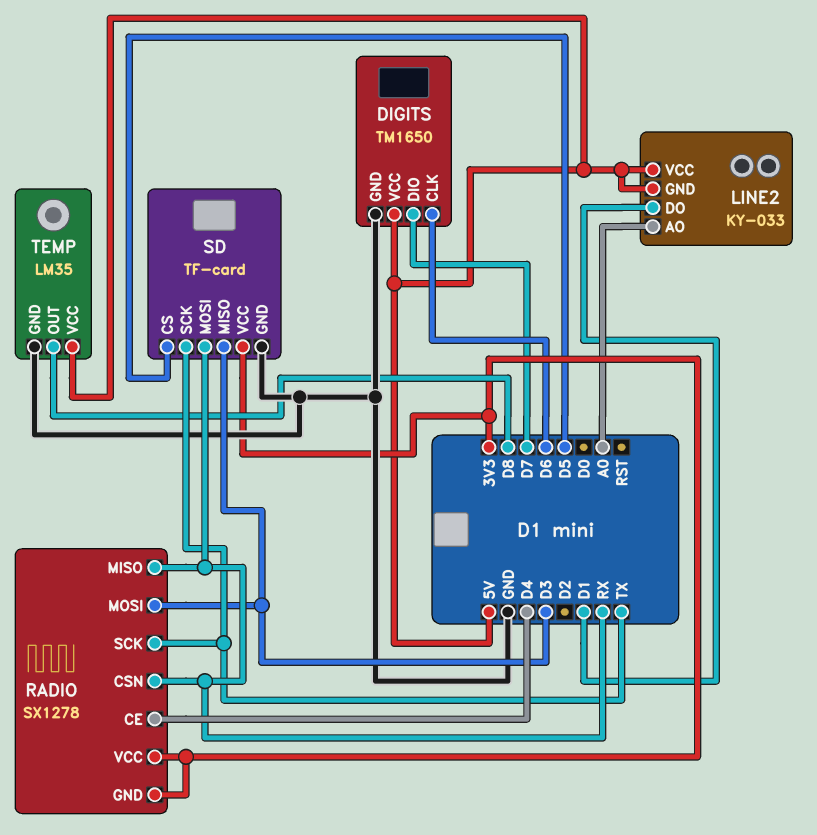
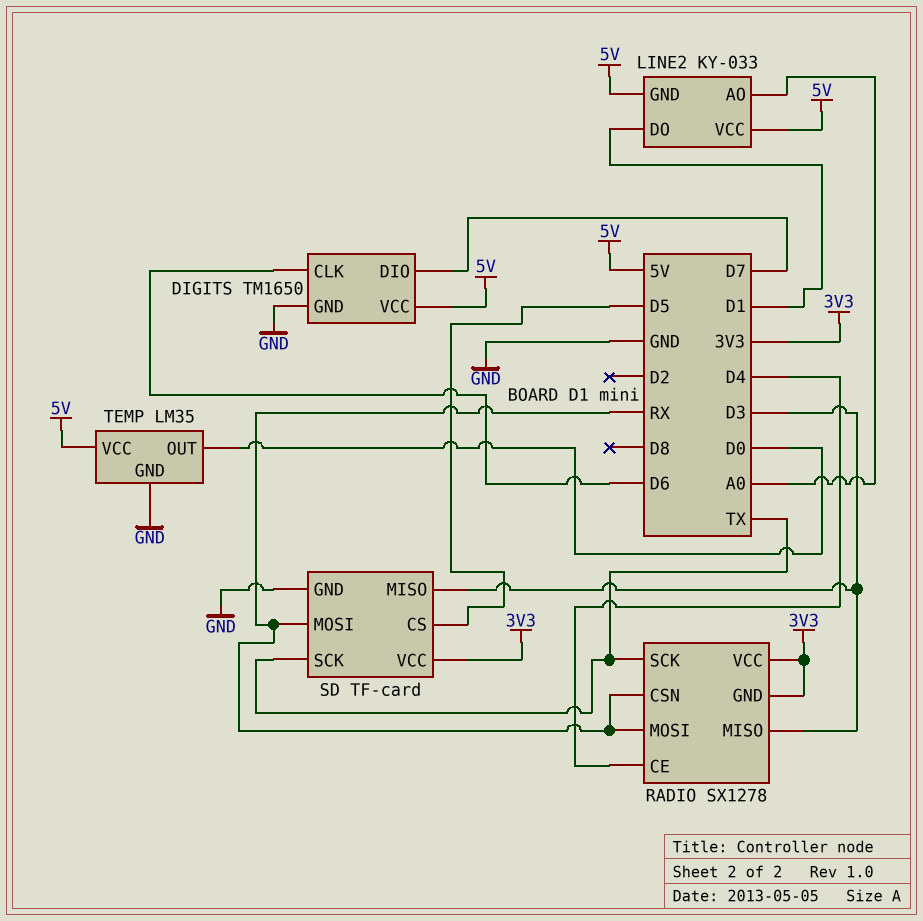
RADIO pin MISO: RX -> D3
RADIO pin MOSI: D3 -> RX
TEMP pin OUT: D8 -> D0

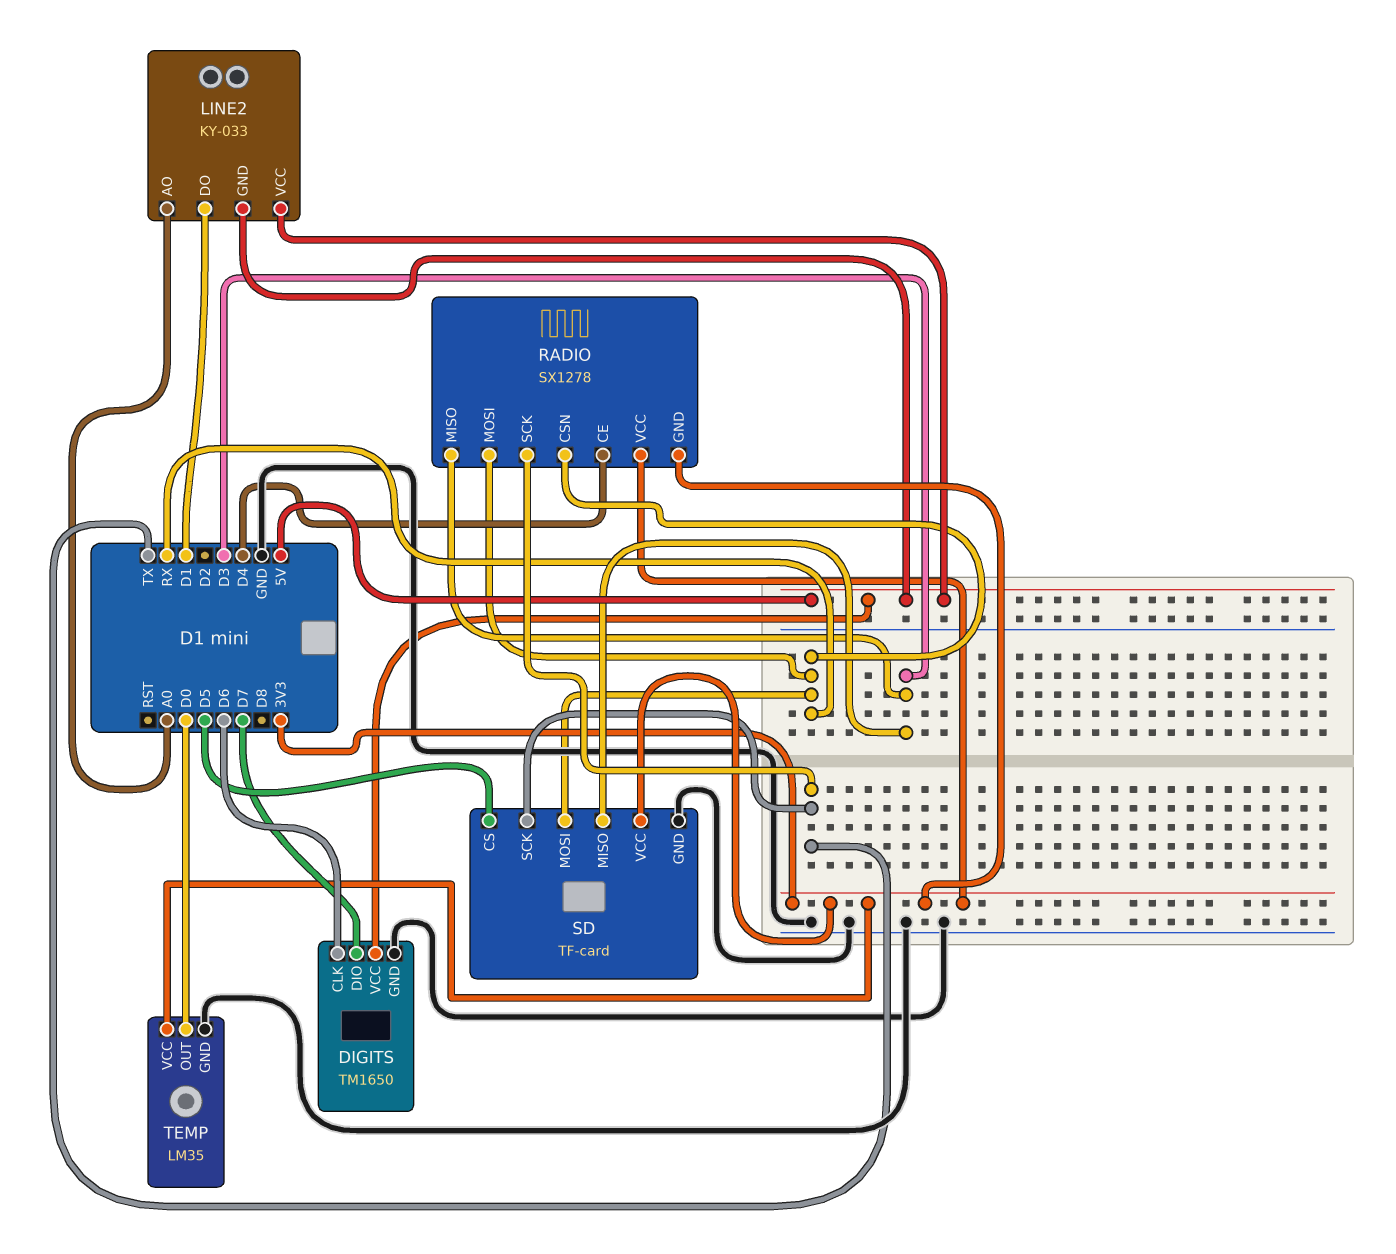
TEMP pin VCC: 5V -> 3V3

